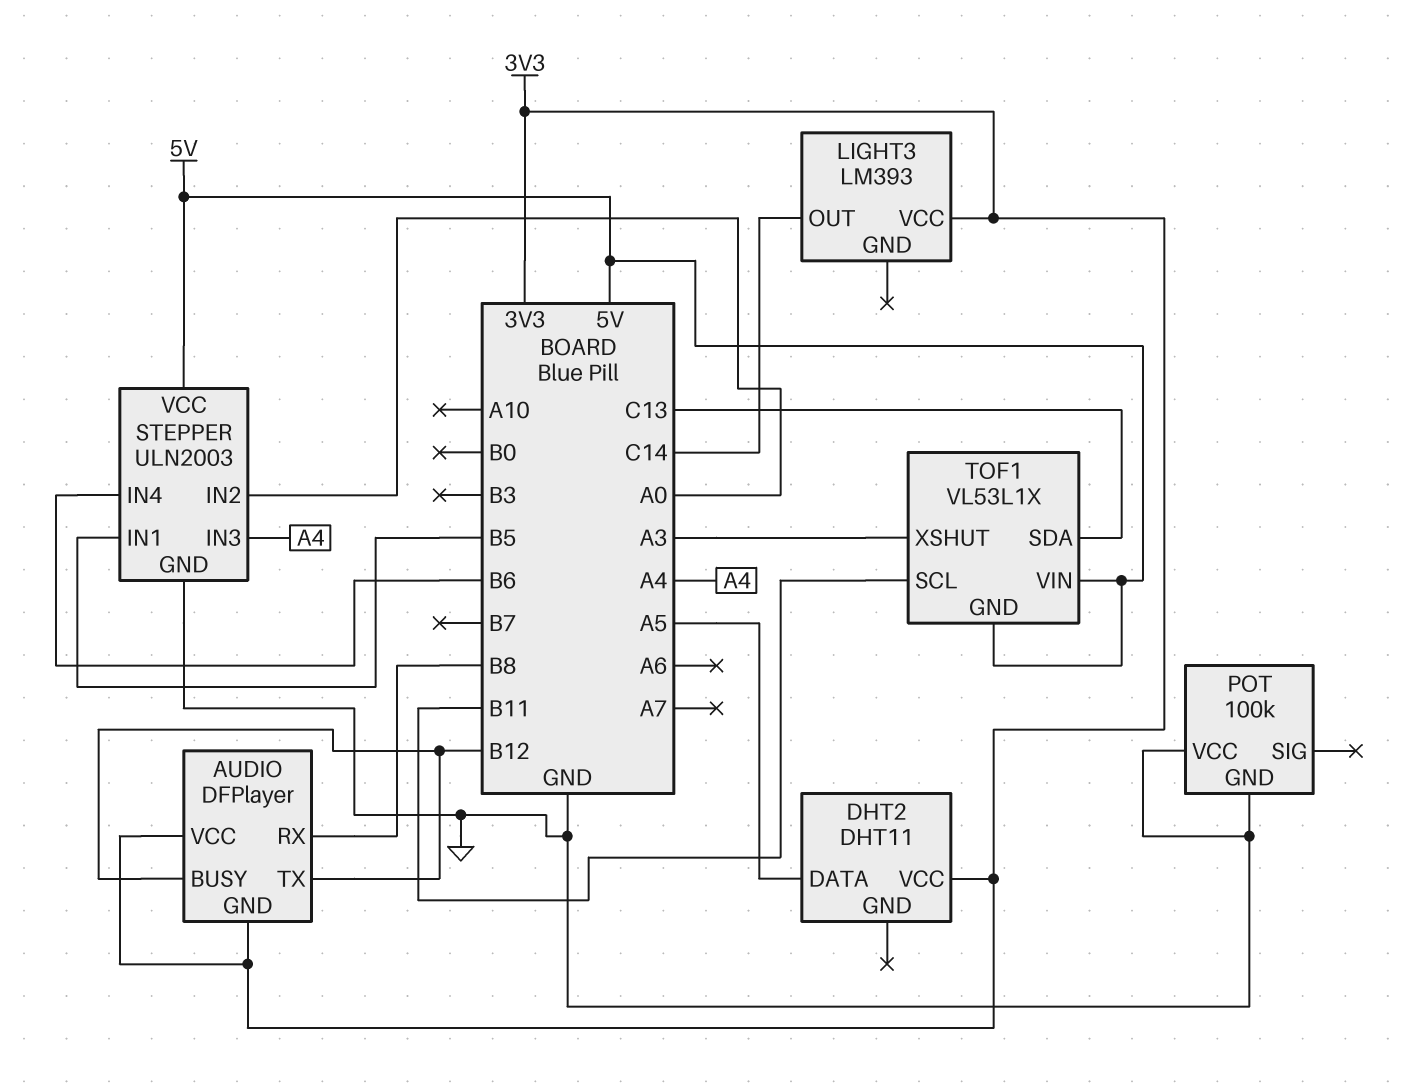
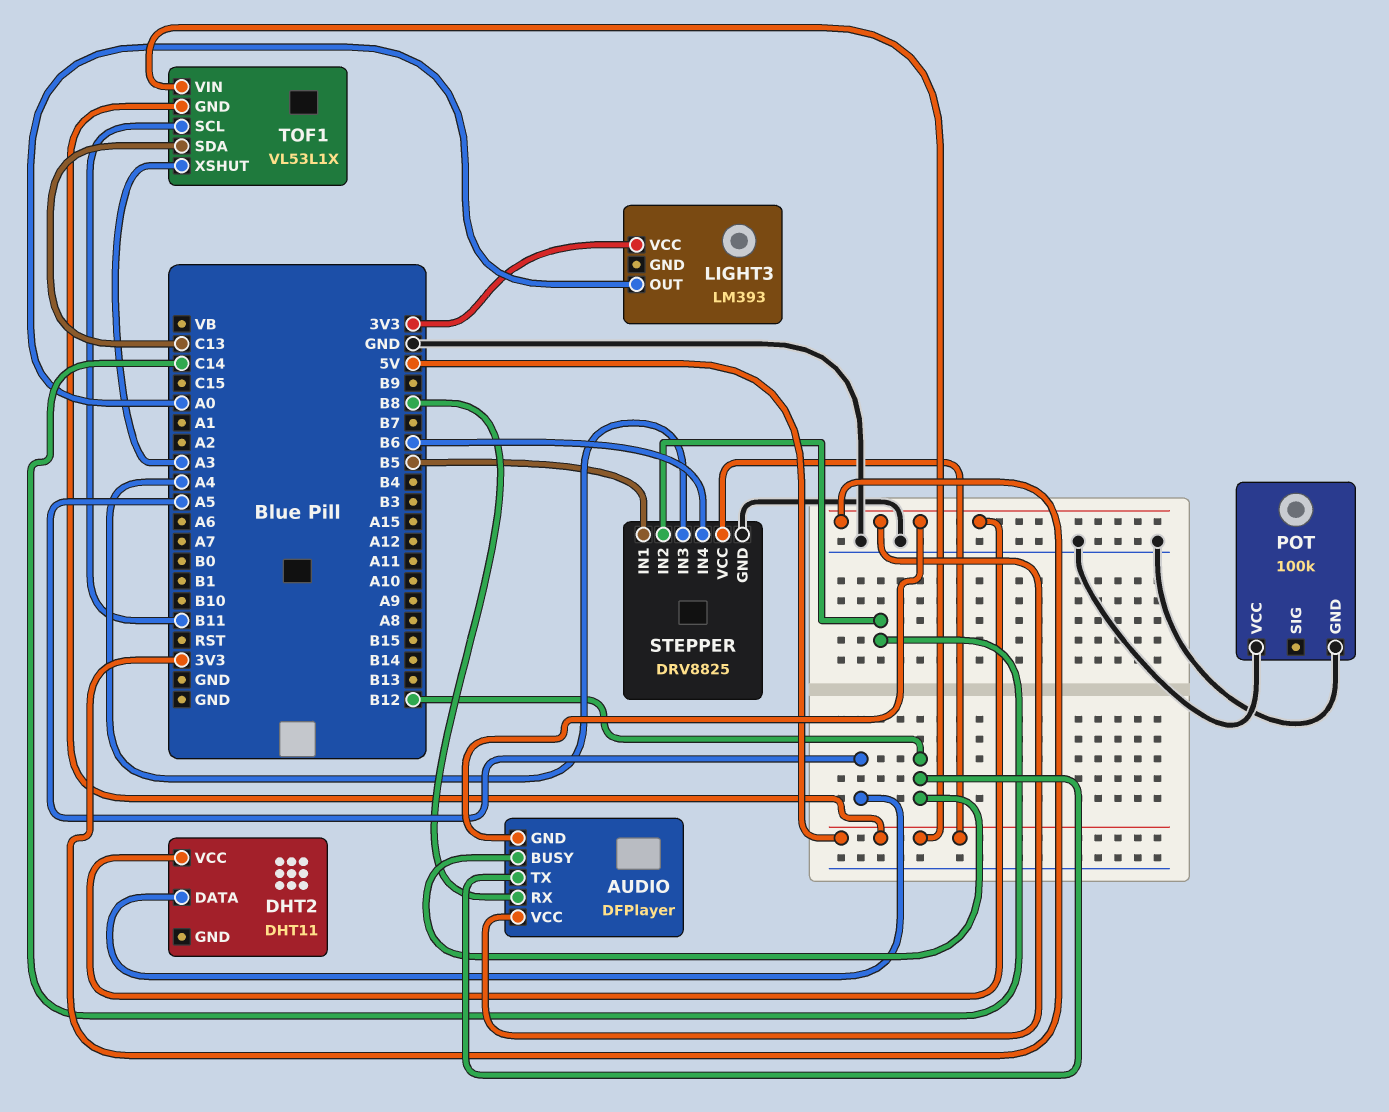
LIGHT3 pin OUT: C14 -> A0
STEPPER: ULN2003 -> DRV8825
STEPPER pin IN2: A0 -> C14

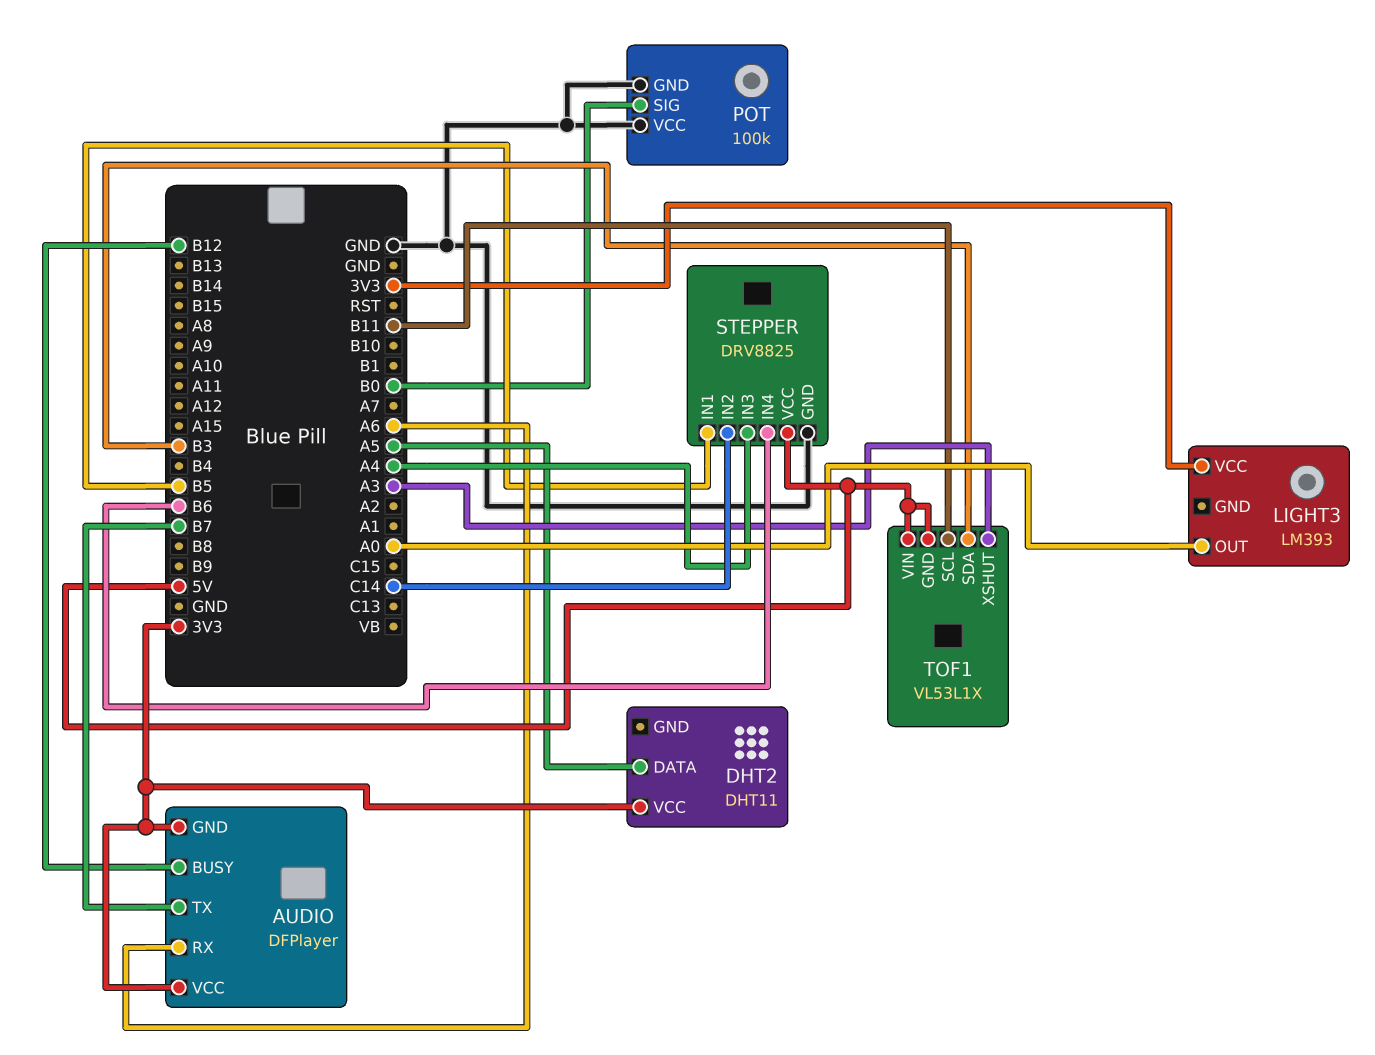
AUDIO pin RX: B8 -> A6
AUDIO pin TX: B12 -> B7
POT pin SIG: none -> B0
TOF1 pin SDA: C13 -> B3

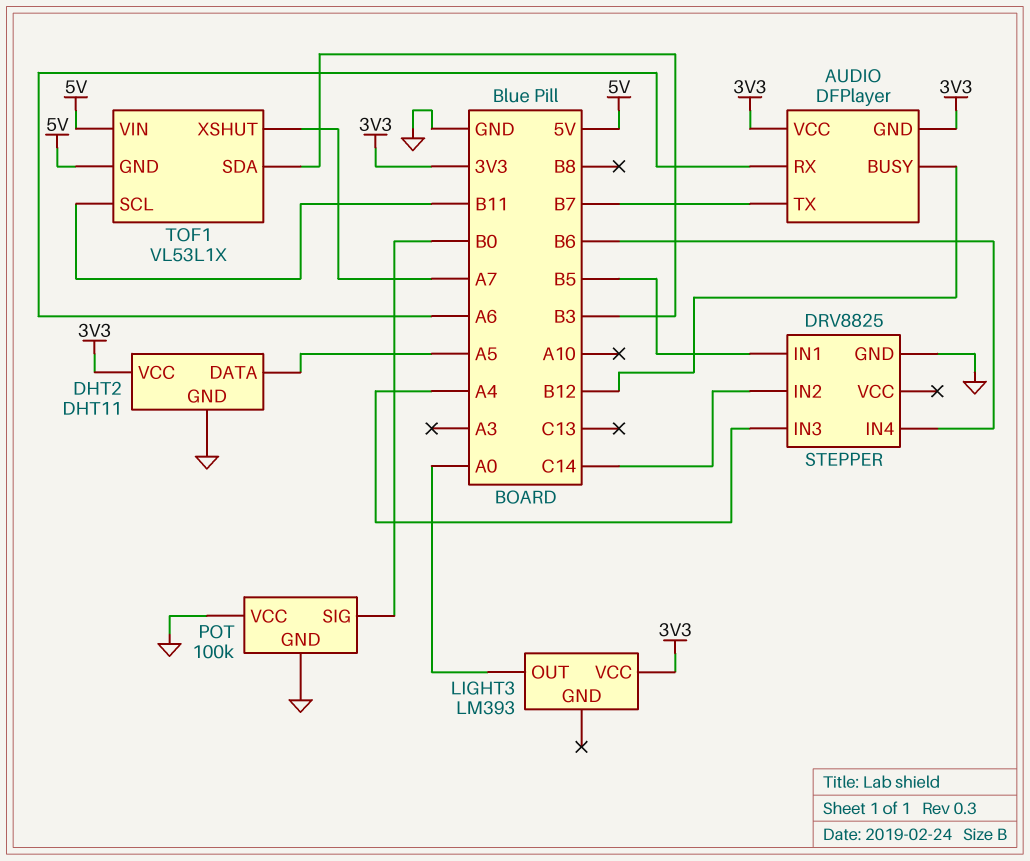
DHT2 pin GND: none -> GND
STEPPER pin VCC: 5V -> none
TOF1 pin XSHUT: A3 -> A7

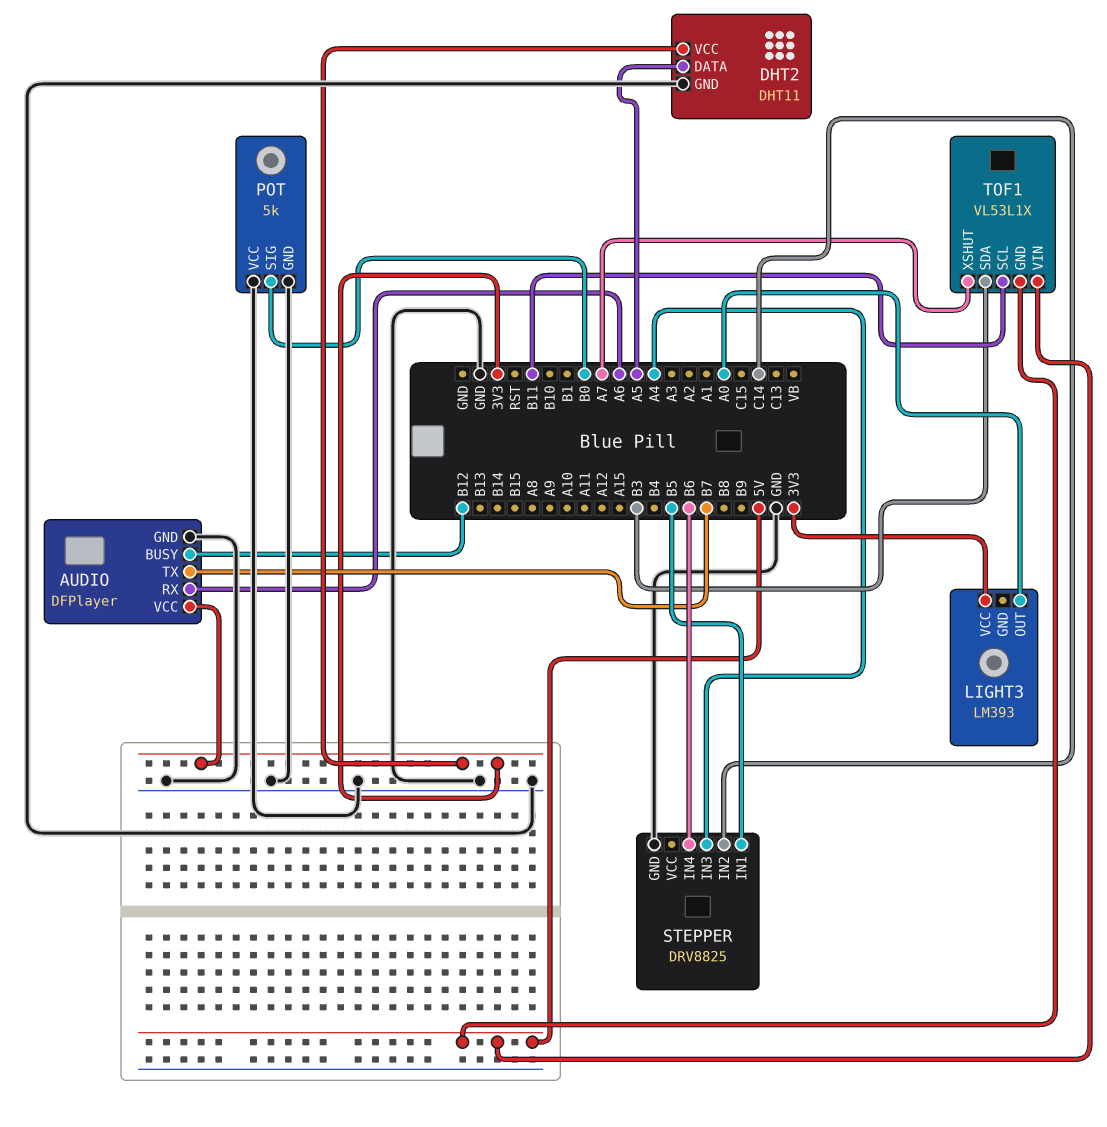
AUDIO pin GND: 3V3 -> GND
POT: 100k -> 5k

